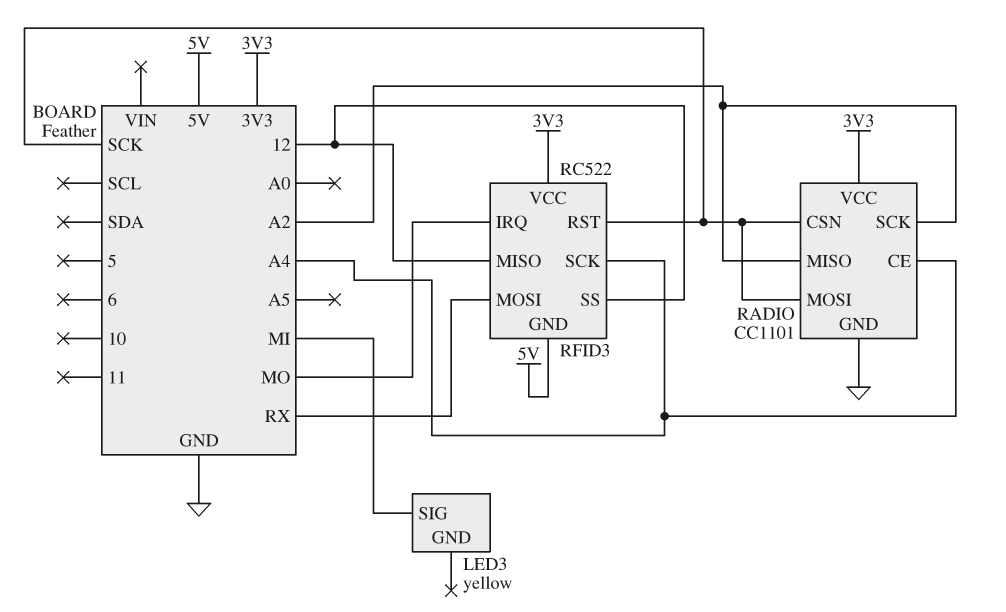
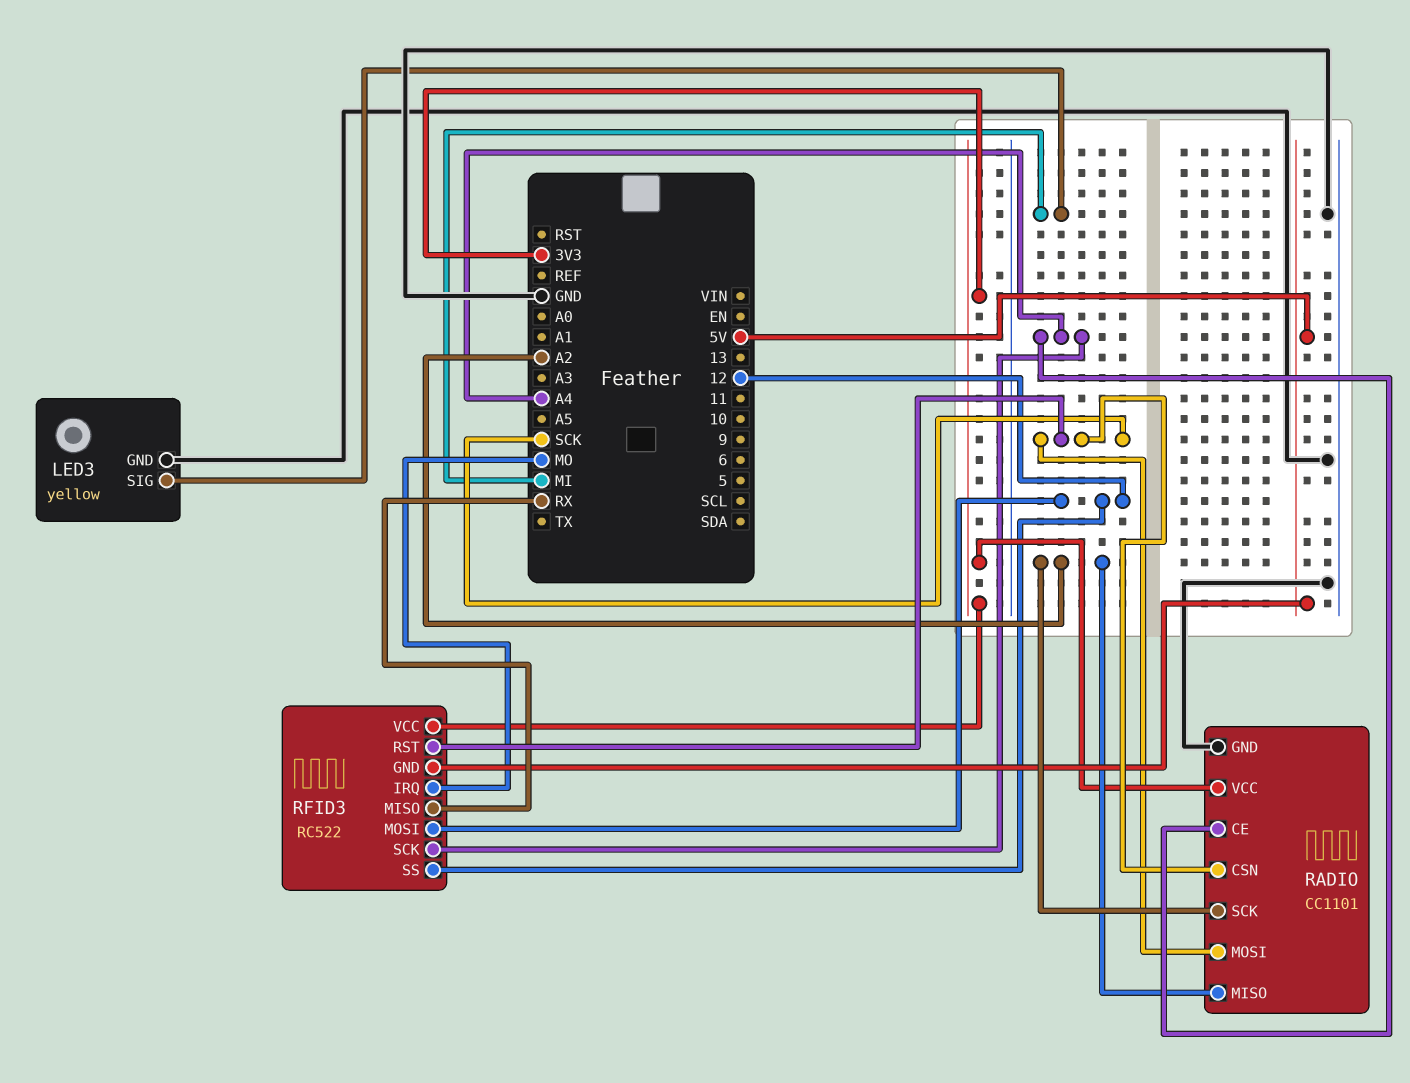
LED3 pin GND: none -> GND
RFID3 pin MISO: 12 -> RX
RFID3 pin MOSI: RX -> 12

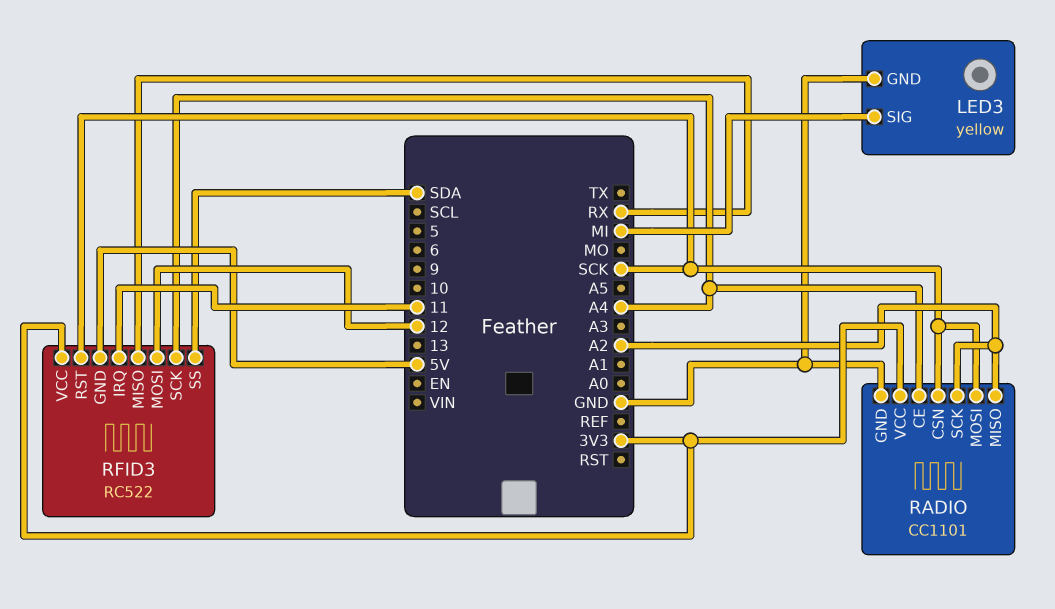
RFID3 pin IRQ: MO -> 11
RFID3 pin SS: 12 -> SDA

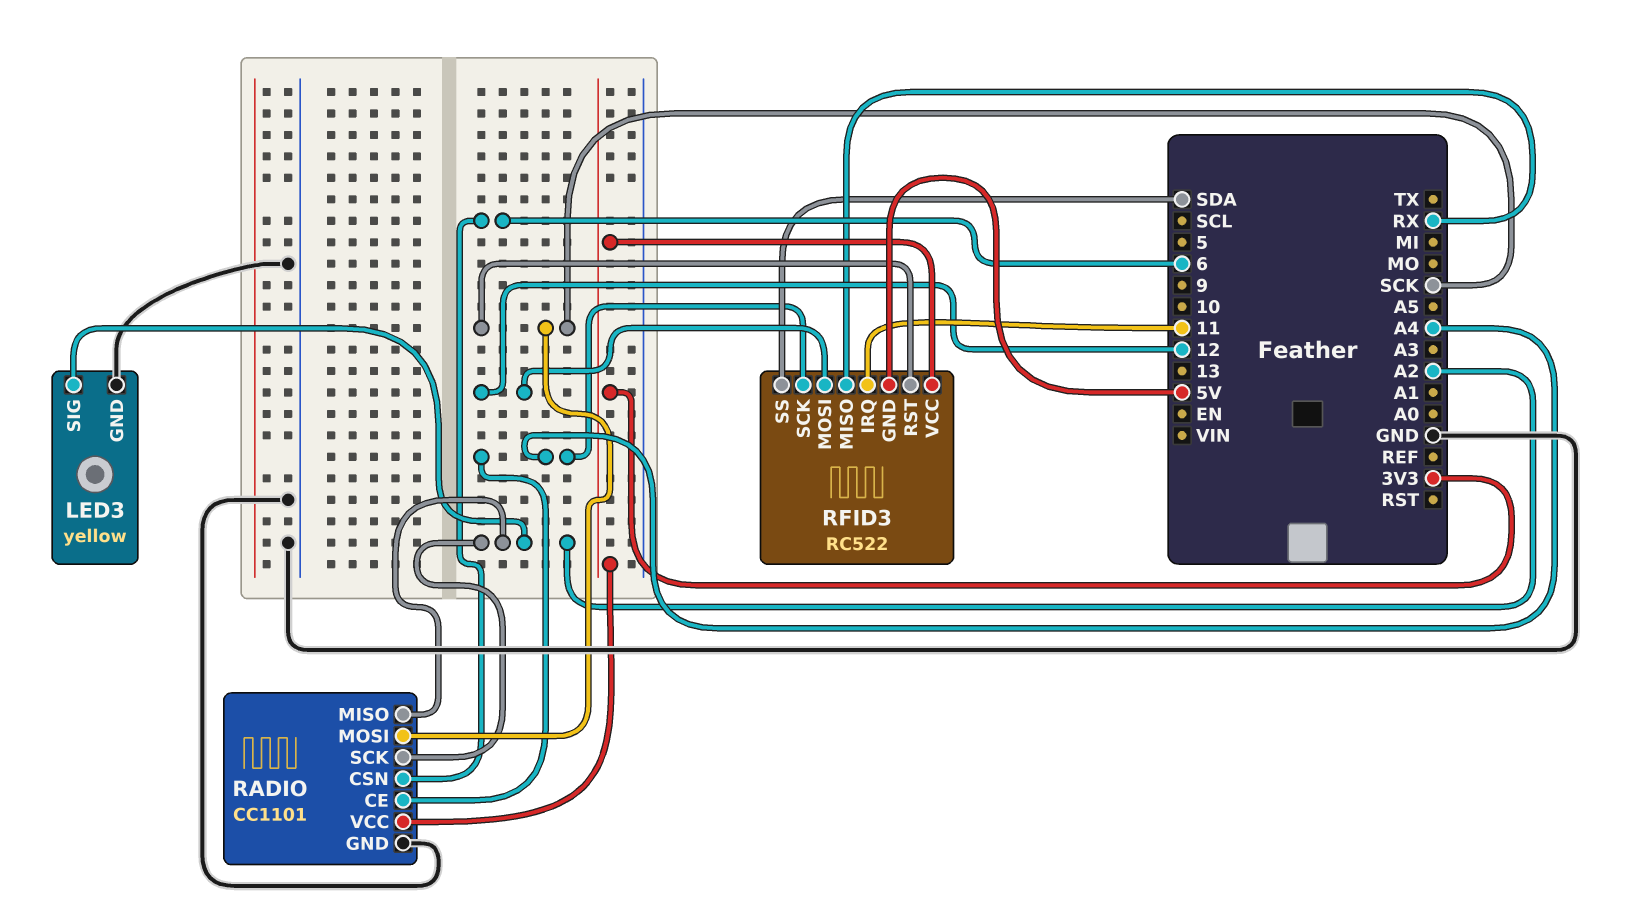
LED3 pin SIG: MI -> A2
RADIO pin CSN: SCK -> 6

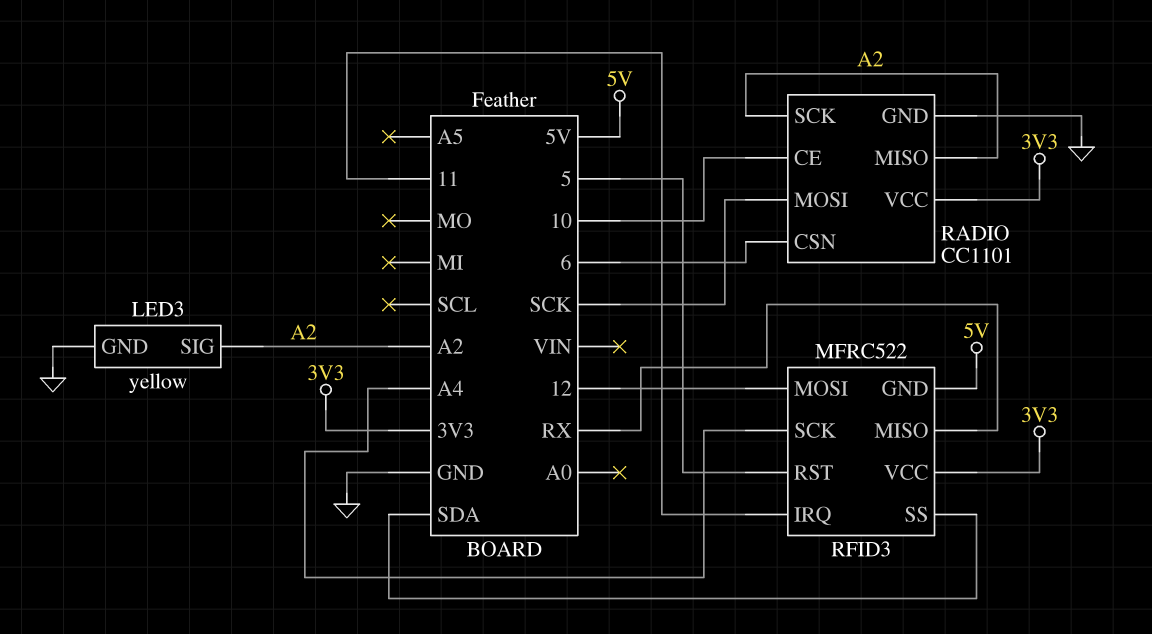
RADIO pin CE: A4 -> 10
RFID3: RC522 -> MFRC522
RFID3 pin RST: SCK -> 5

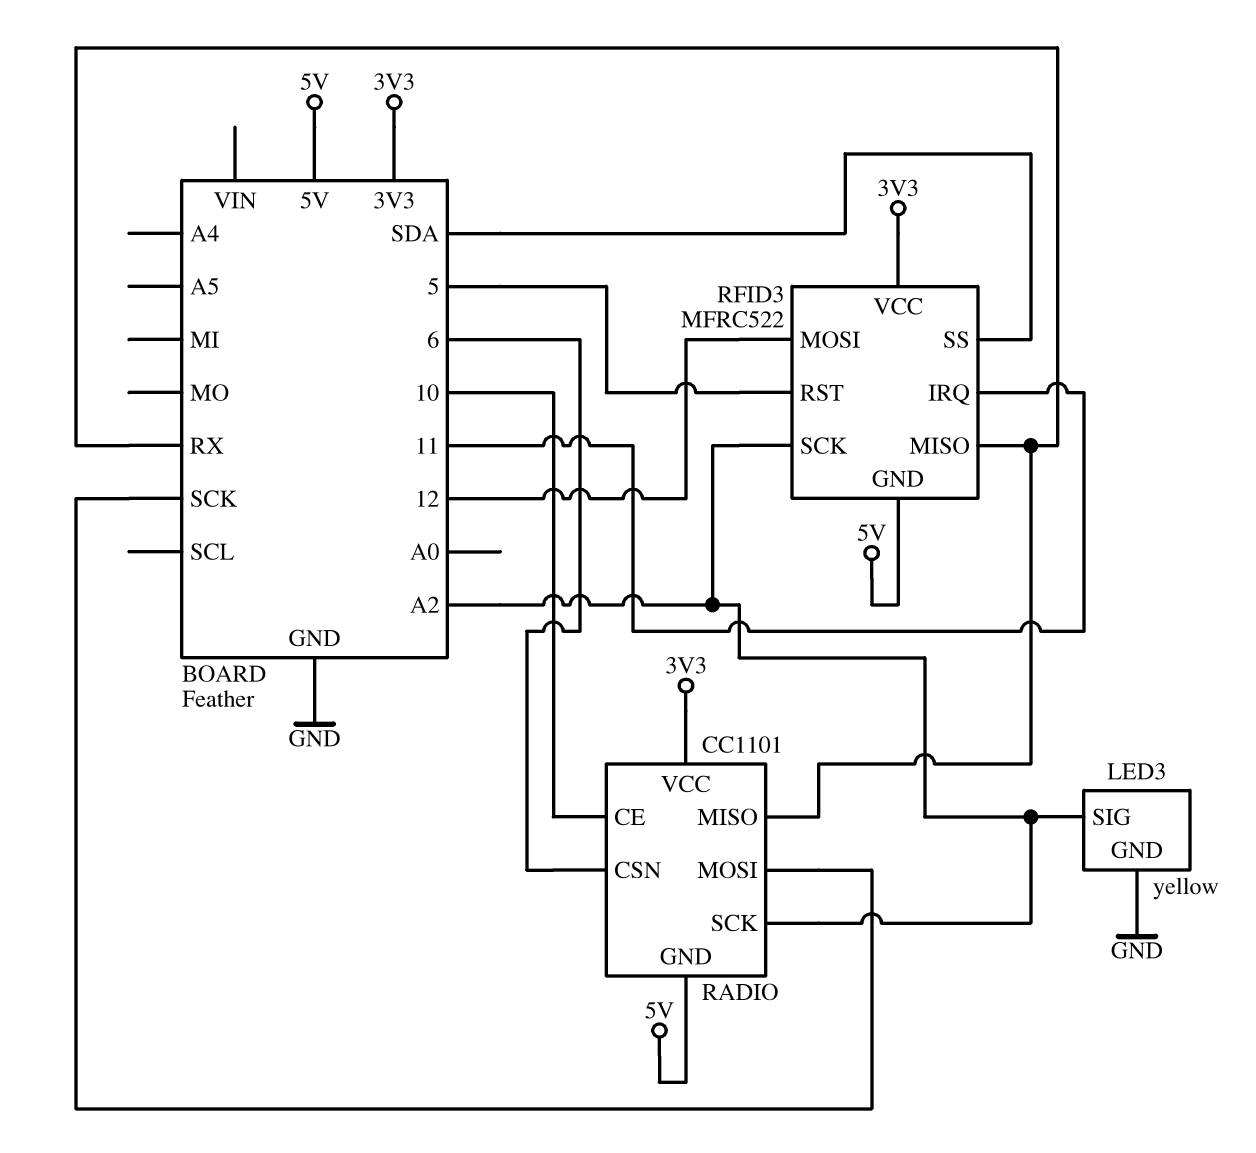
RADIO pin GND: GND -> 5V
RADIO pin MISO: A2 -> RX
RFID3 pin SCK: A4 -> A2

